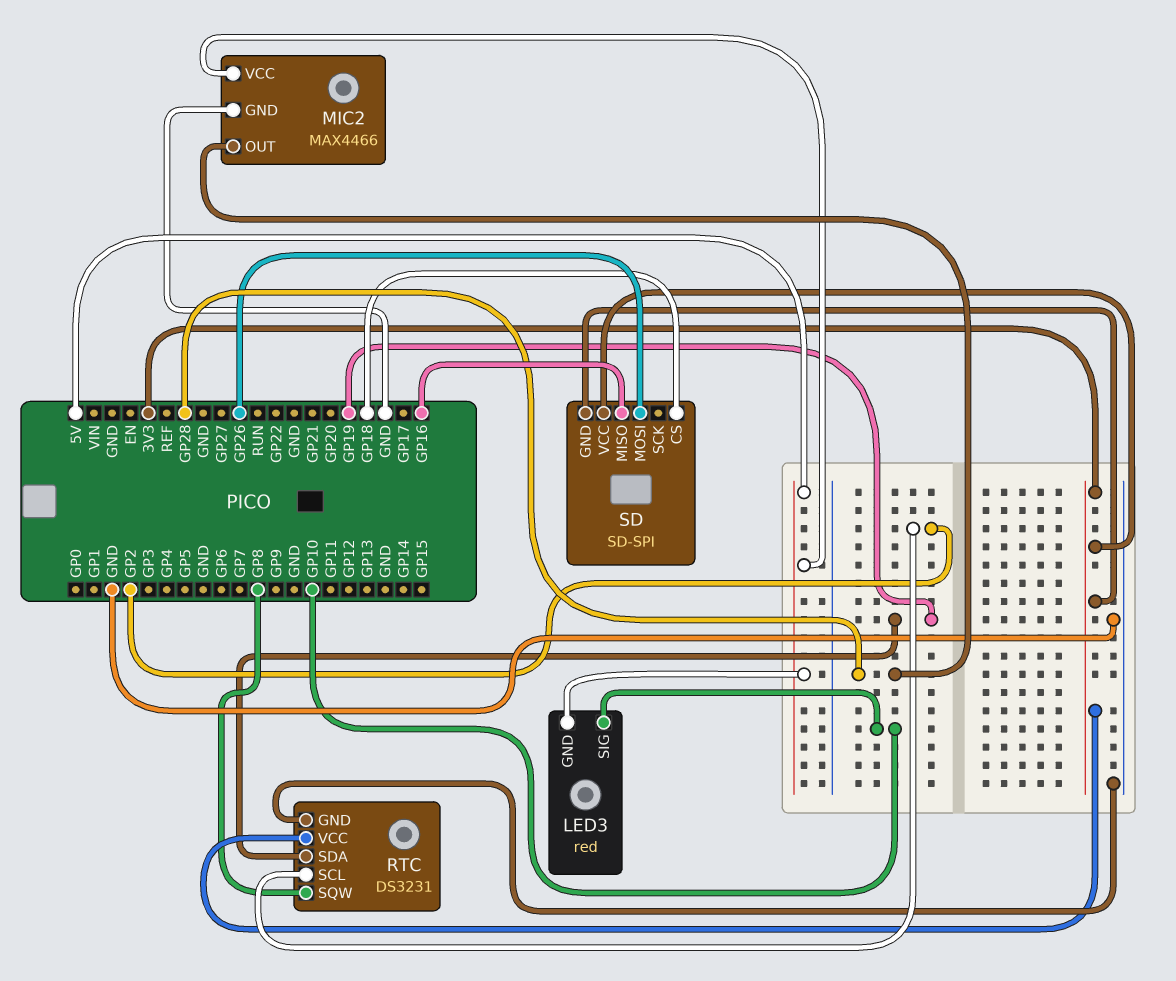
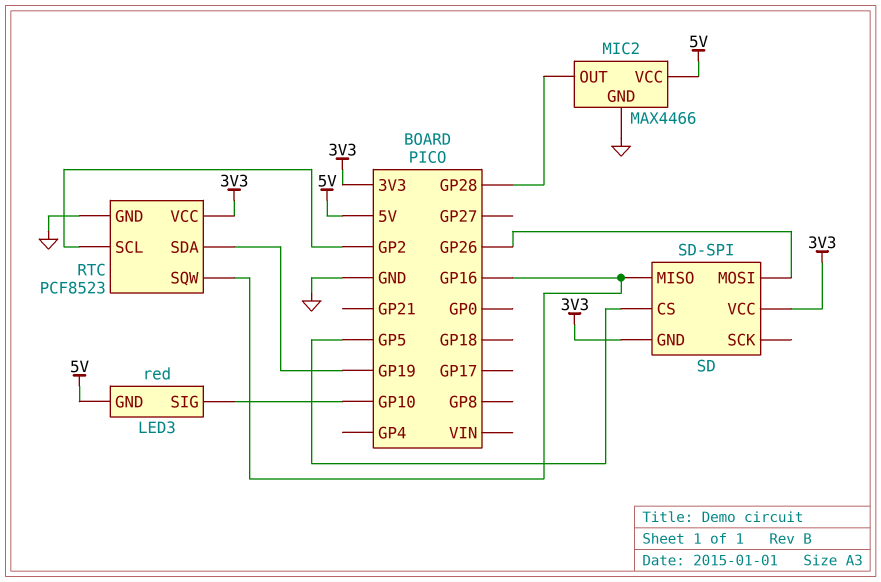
RTC: DS3231 -> PCF8523
RTC pin SQW: GP8 -> GP16
SD pin CS: GP18 -> GP5

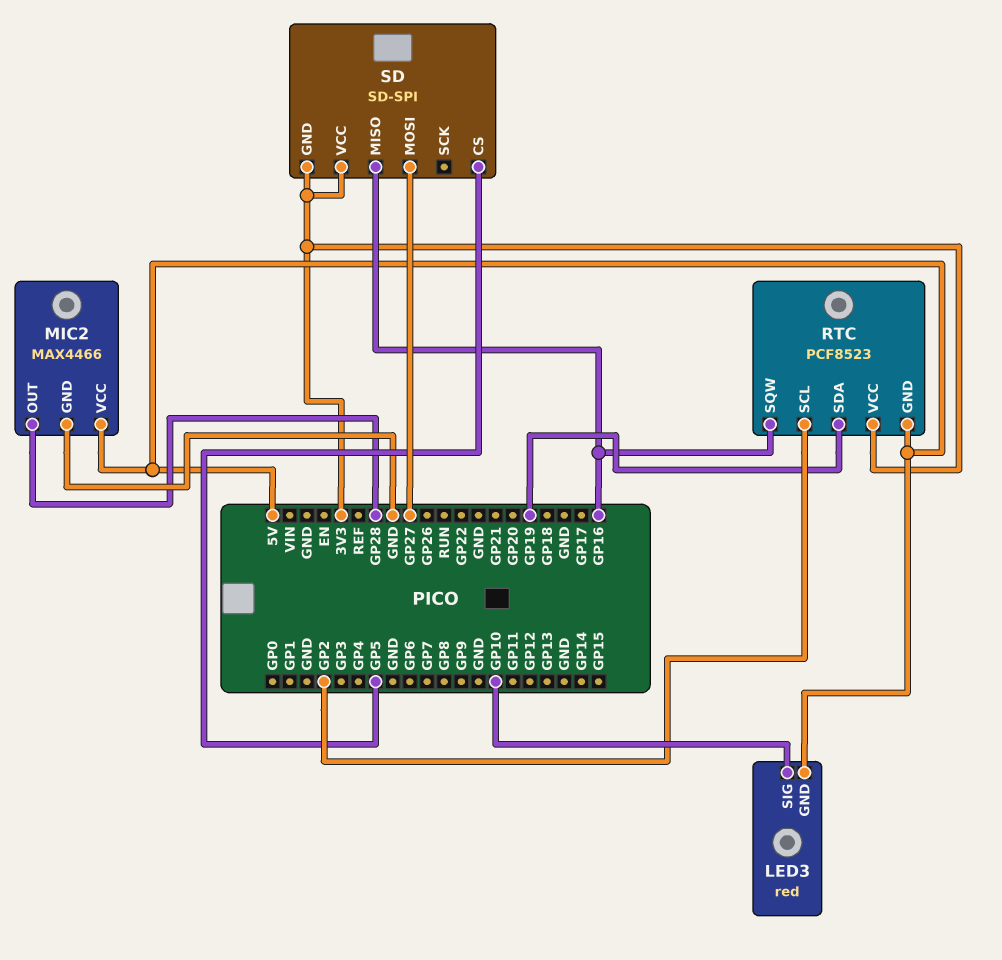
RTC pin GND: GND -> 5V
SD pin MOSI: GP26 -> GP27

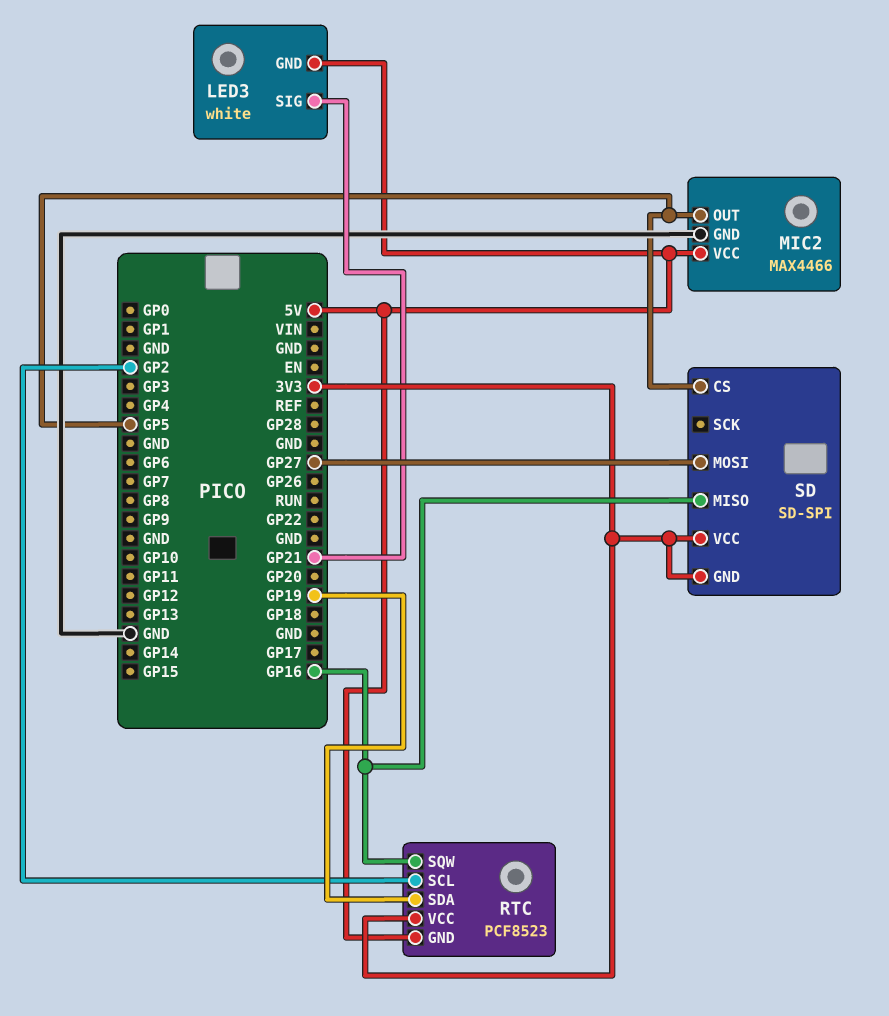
LED3: red -> white
LED3 pin SIG: GP10 -> GP21
MIC2 pin OUT: GP28 -> GP5

